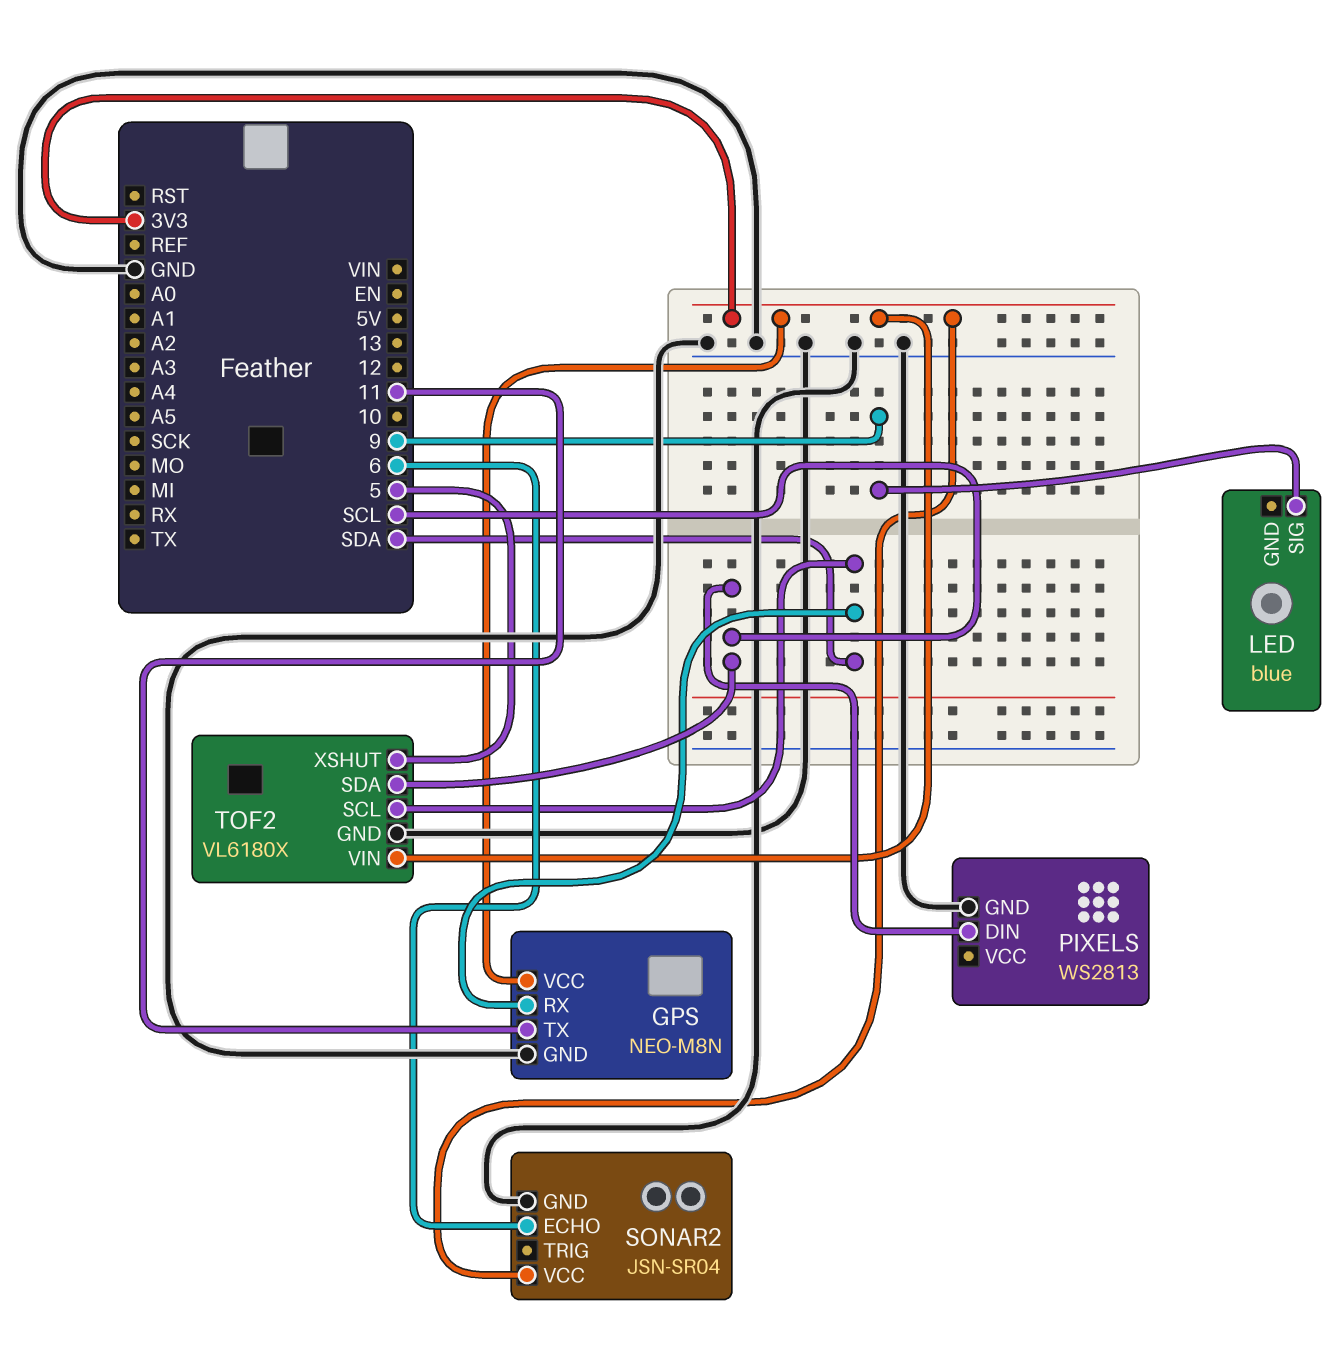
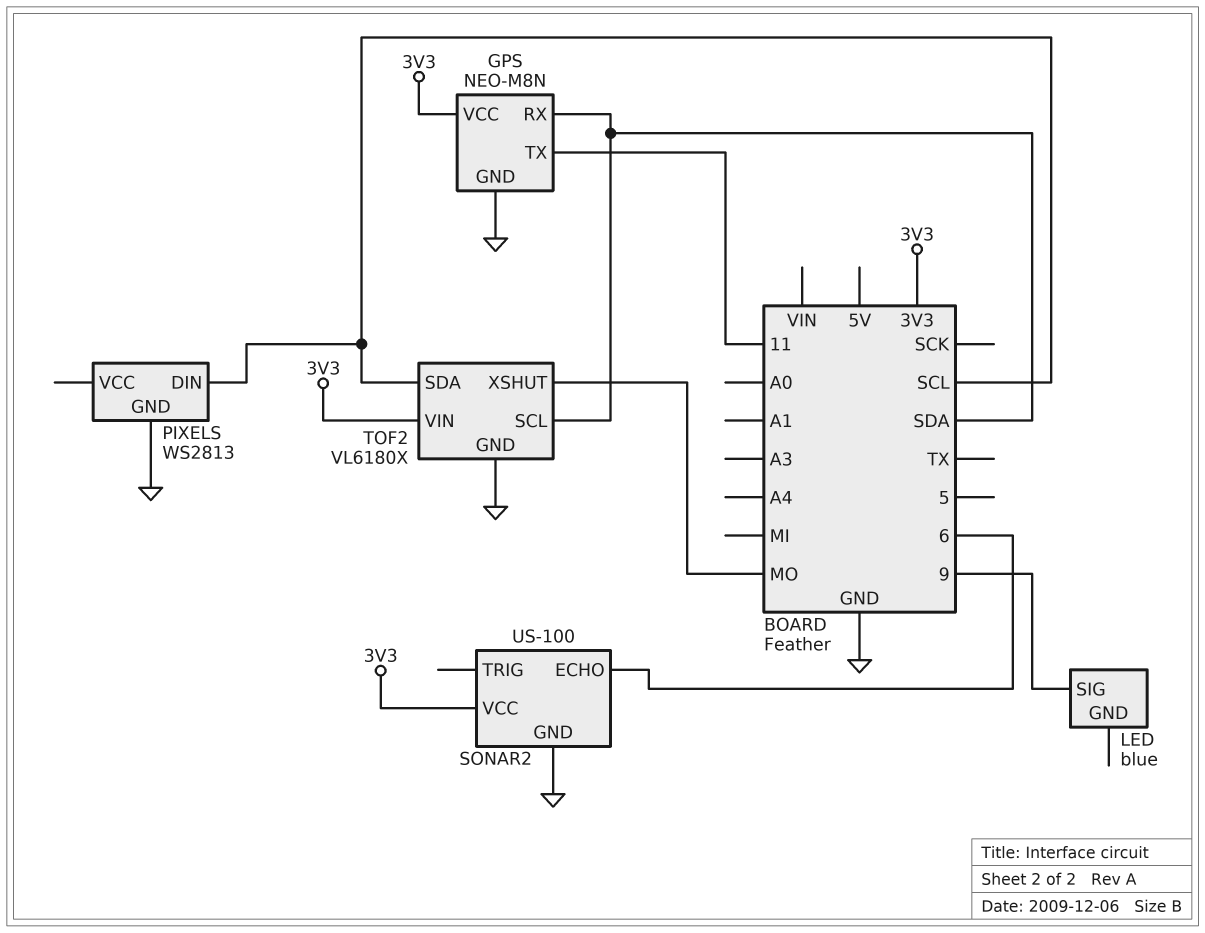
SONAR2: JSN-SR04 -> US-100
TOF2 pin XSHUT: 5 -> MO

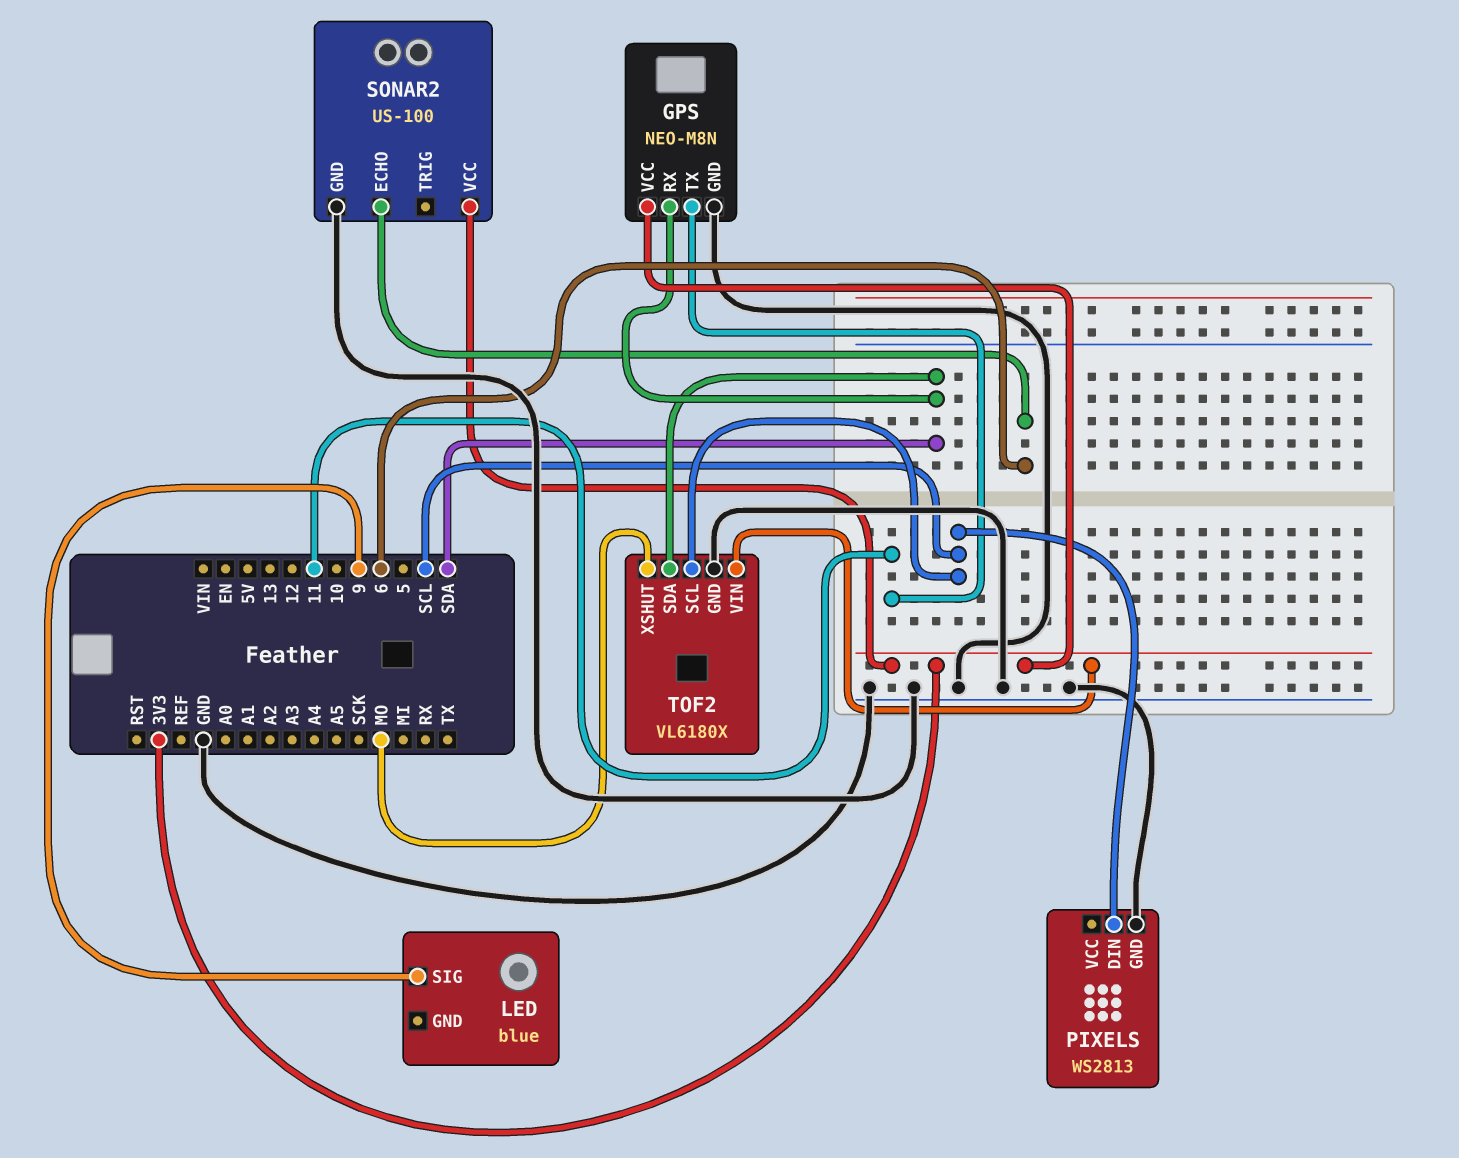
TOF2 pin SCL: SDA -> SCL
TOF2 pin SDA: SCL -> SDA

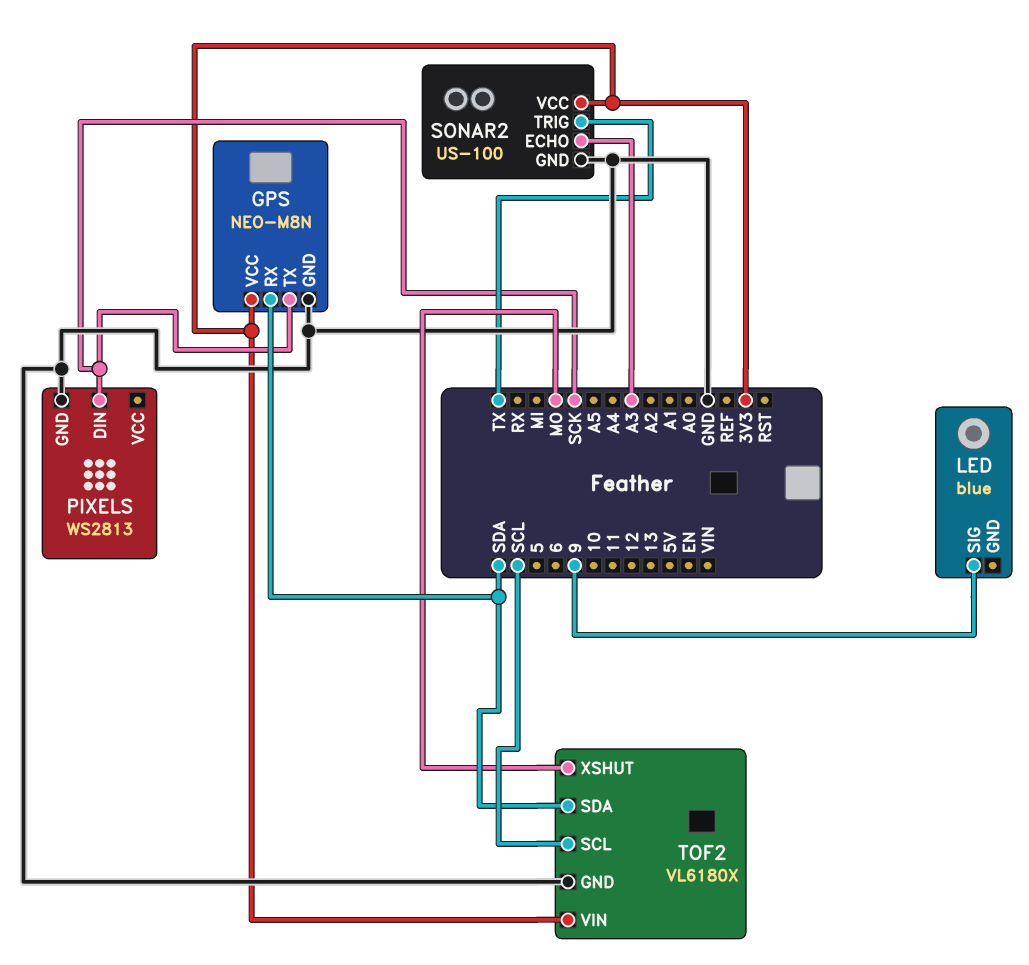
GPS pin TX: 11 -> SCK
PIXELS pin DIN: SCL -> SCK
SONAR2 pin ECHO: 6 -> A3
SONAR2 pin TRIG: none -> TX

